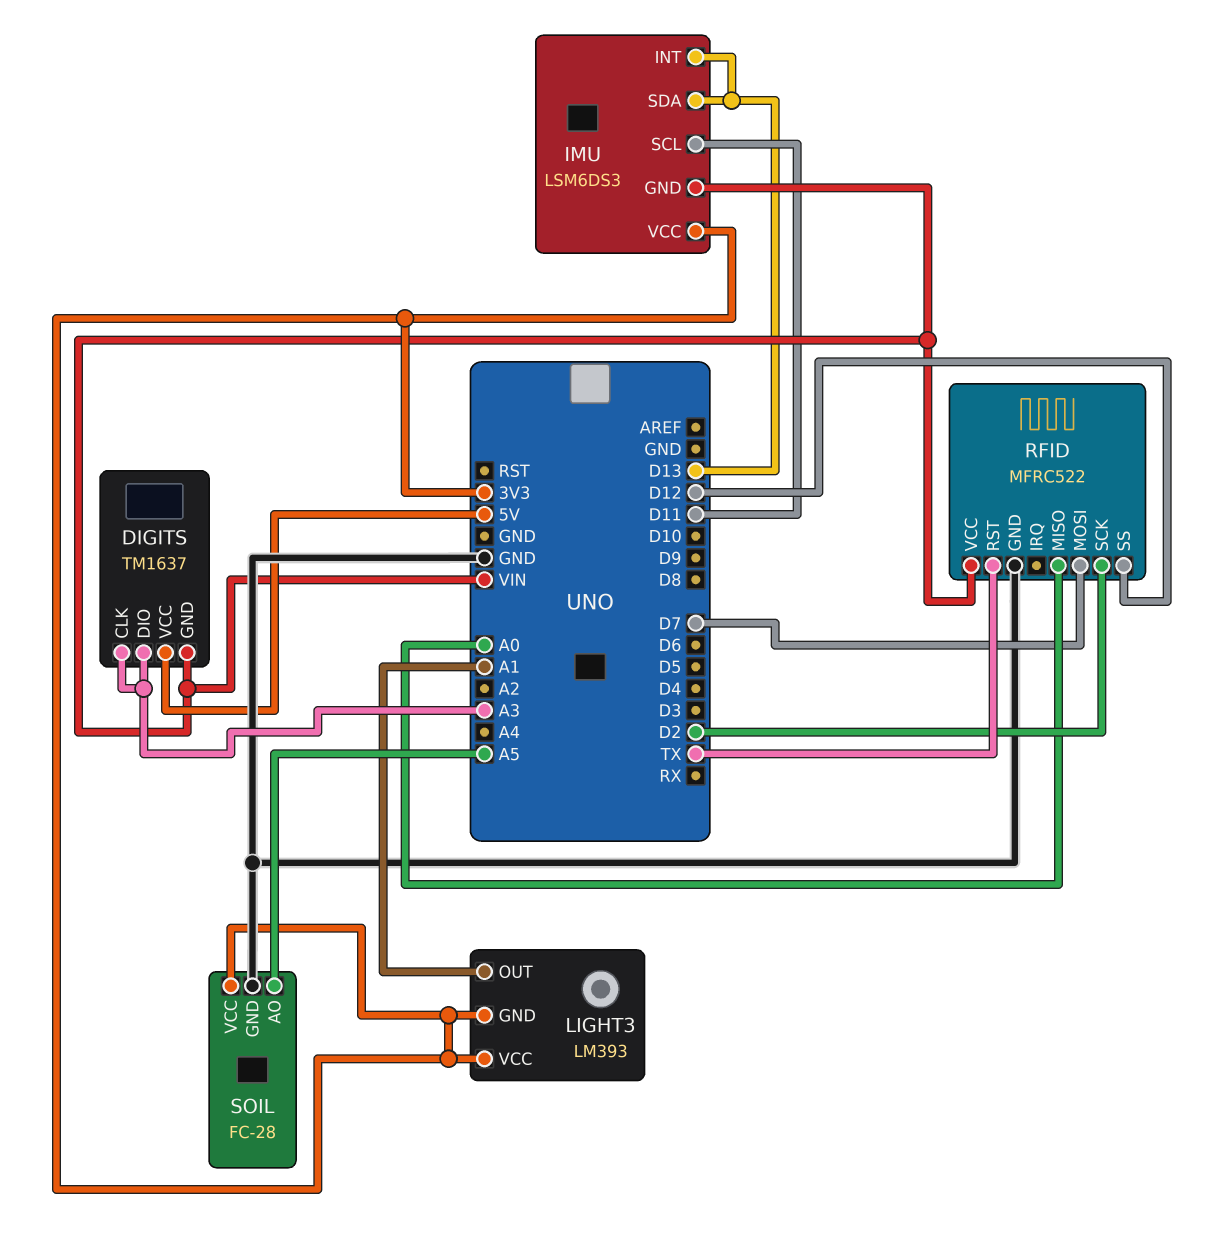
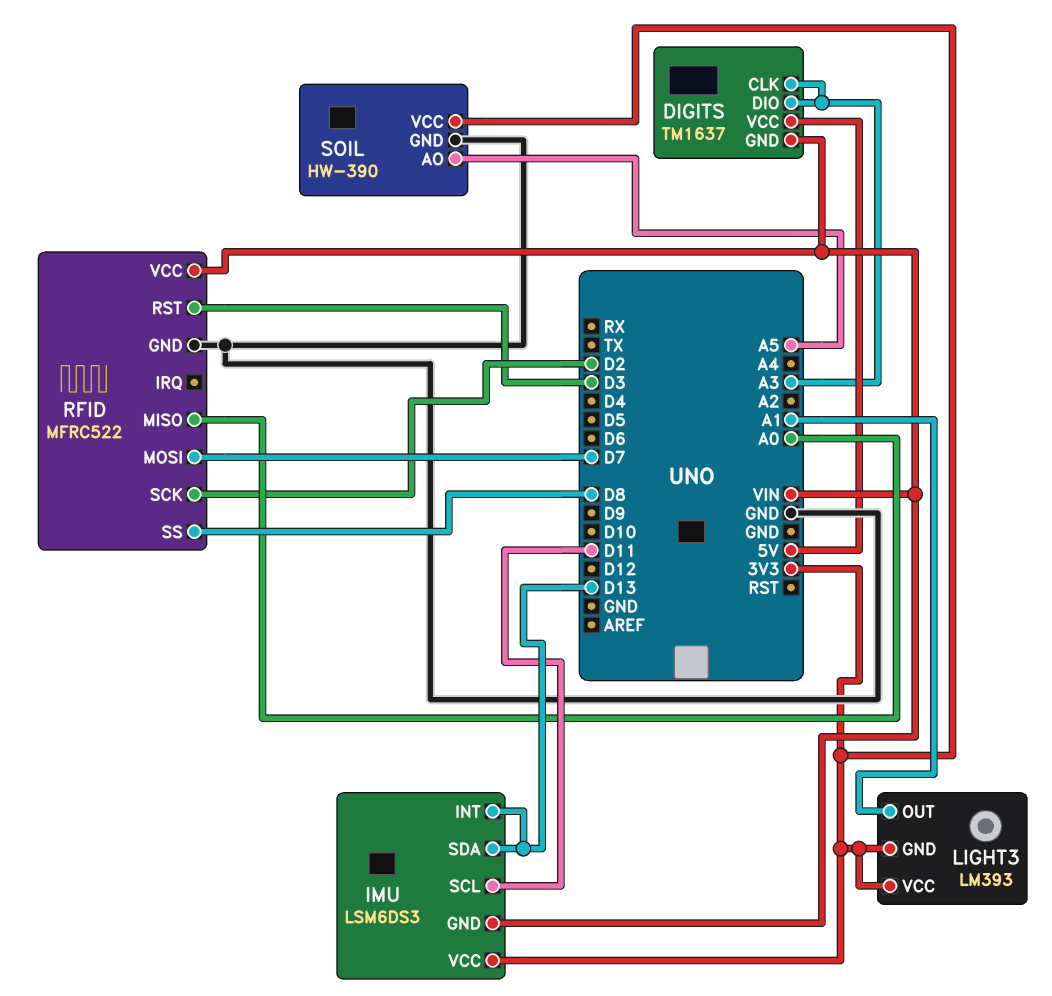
RFID pin RST: TX -> D3
RFID pin SS: D12 -> D8
SOIL: FC-28 -> HW-390

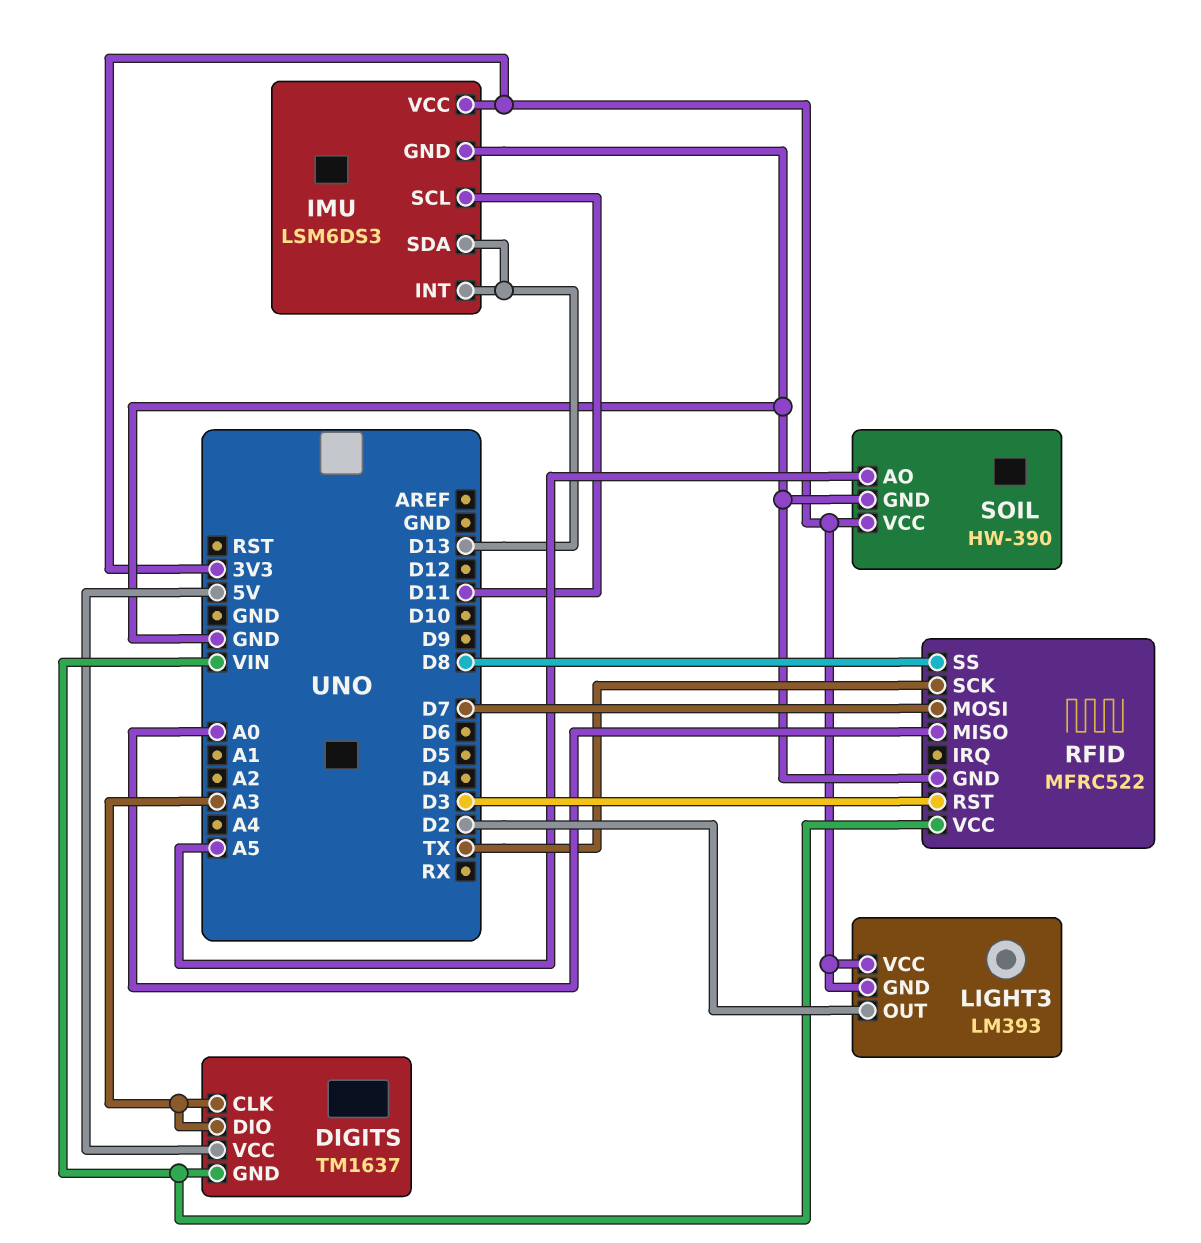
IMU pin GND: VIN -> GND
LIGHT3 pin OUT: A1 -> D2
RFID pin SCK: D2 -> TX

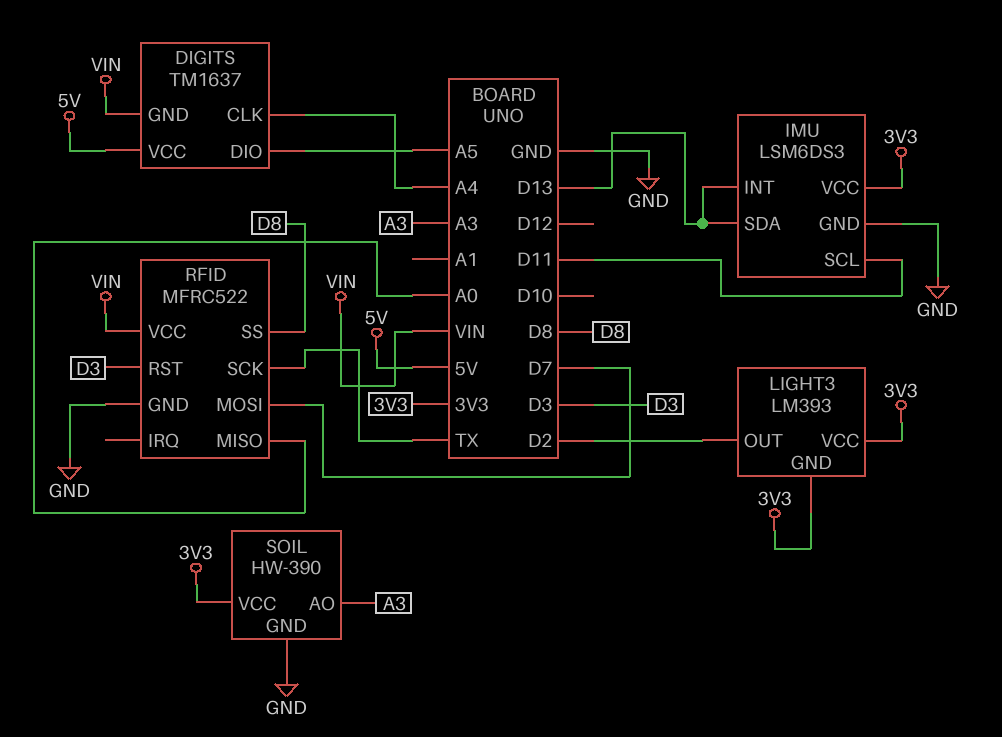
DIGITS pin CLK: A3 -> A4
DIGITS pin DIO: A3 -> A5
SOIL pin AO: A5 -> A3

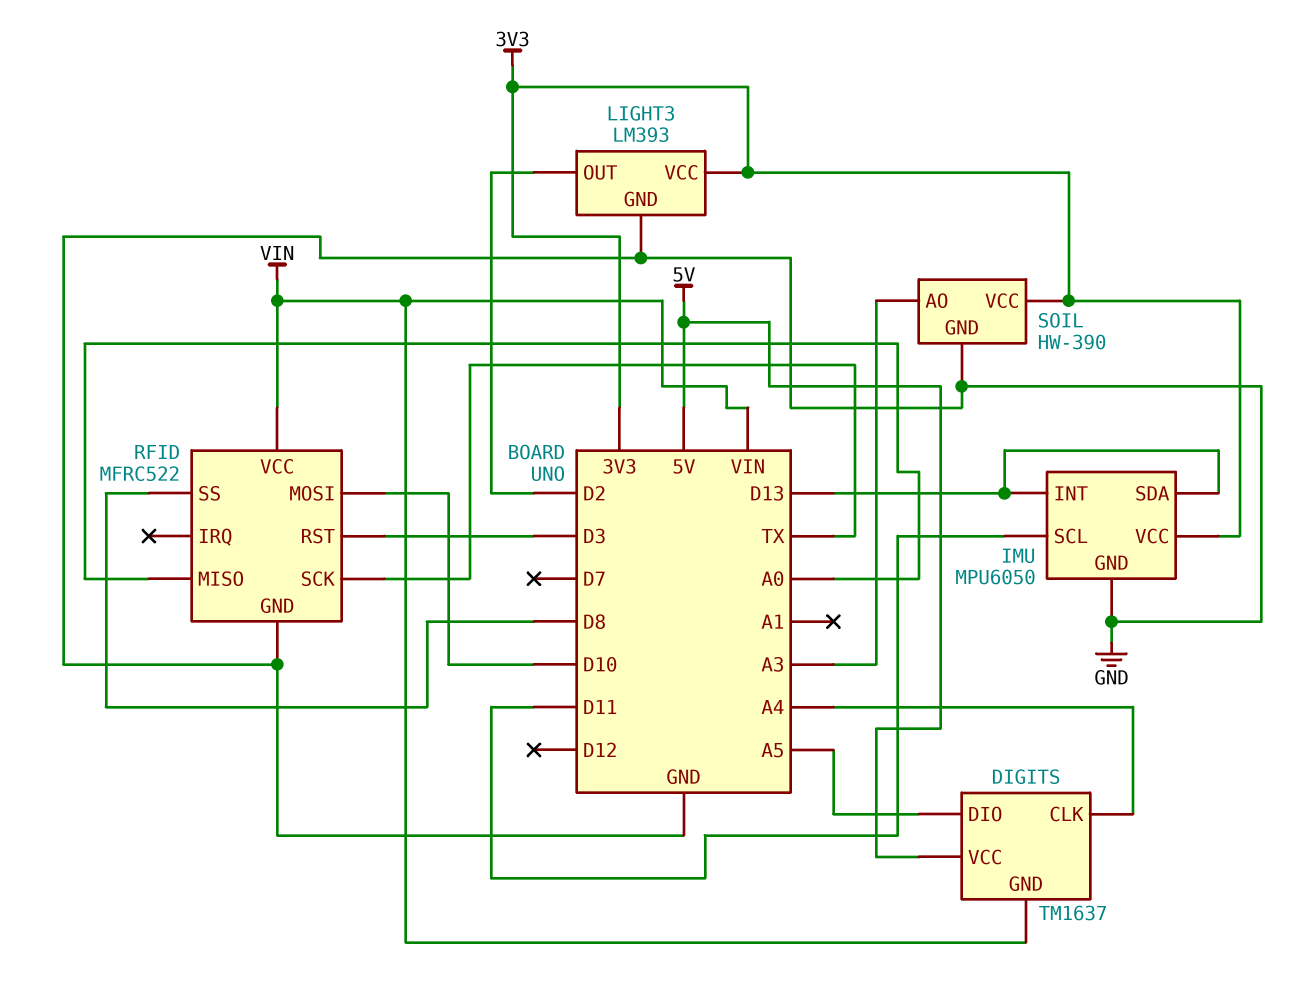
IMU: LSM6DS3 -> MPU6050
LIGHT3 pin GND: 3V3 -> GND
RFID pin MOSI: D7 -> D10

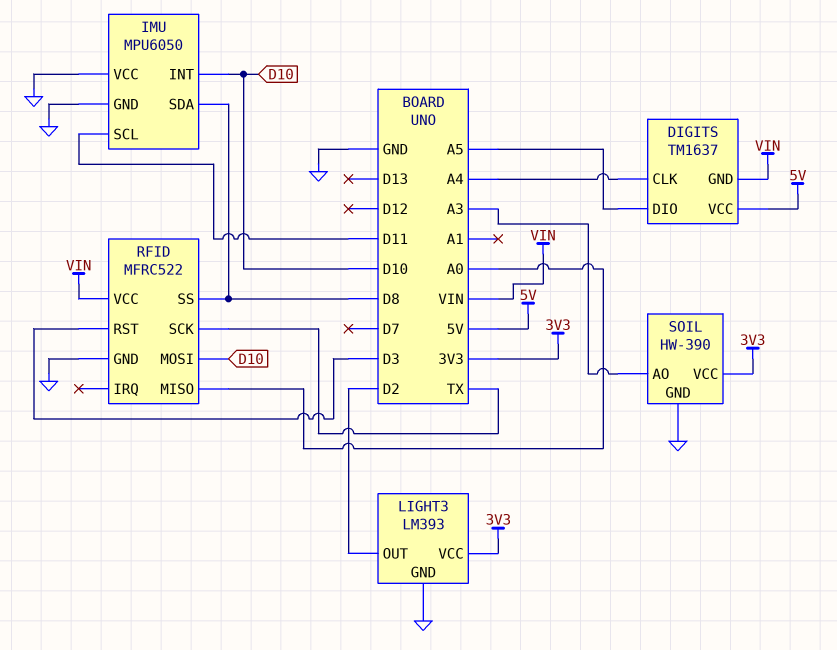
IMU pin INT: D13 -> D10
IMU pin SDA: D13 -> D8
IMU pin VCC: 3V3 -> GND

